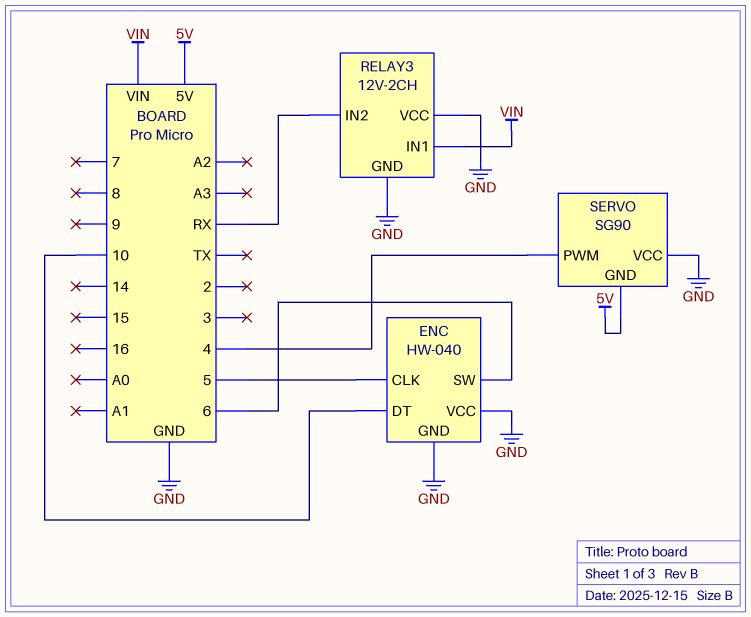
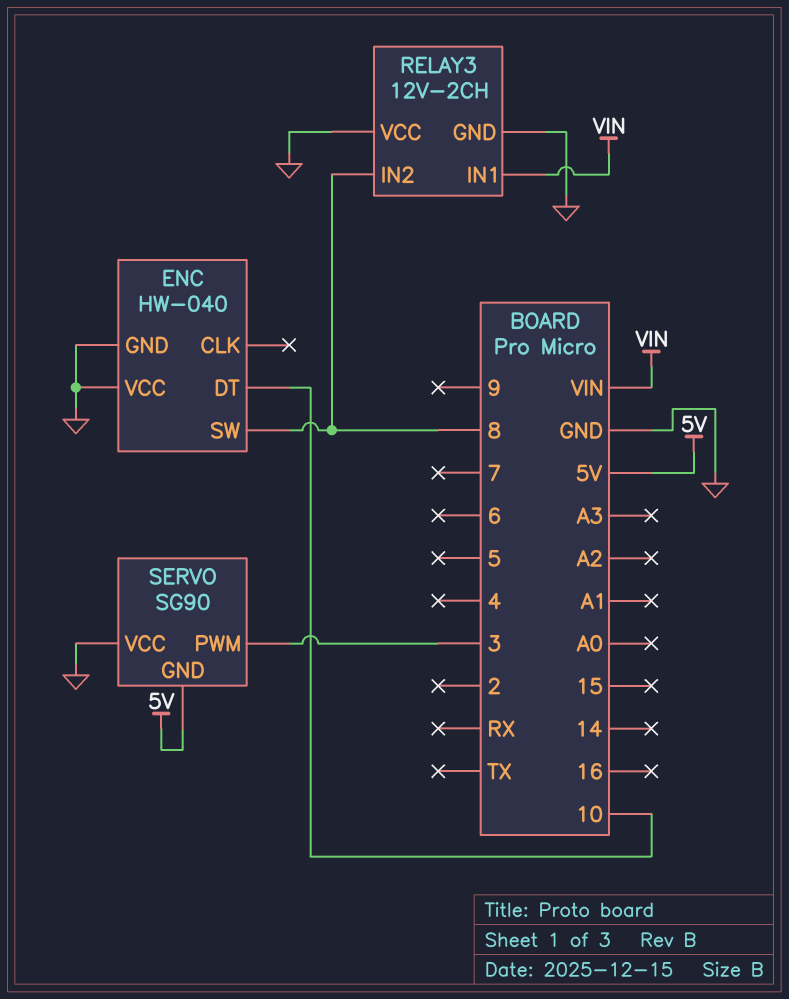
ENC pin CLK: 5 -> none
ENC pin SW: 6 -> 8
RELAY3 pin IN2: RX -> 8
SERVO pin PWM: 4 -> 3

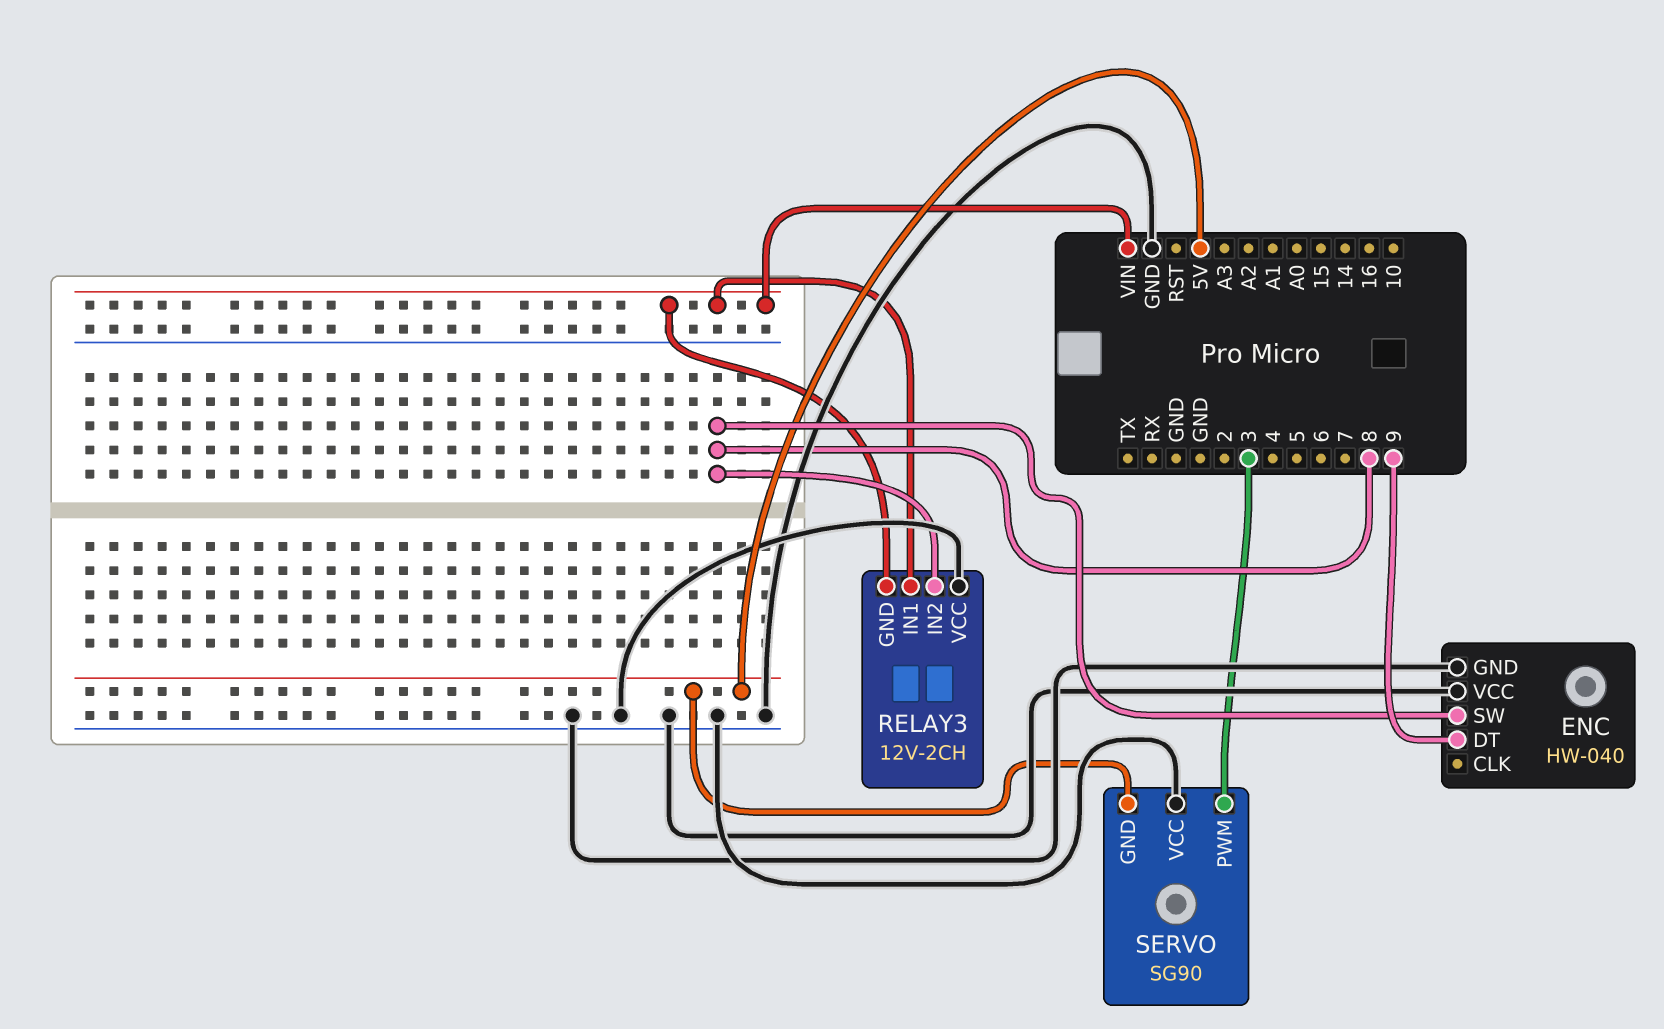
ENC pin DT: 10 -> 9
RELAY3 pin GND: GND -> VIN

